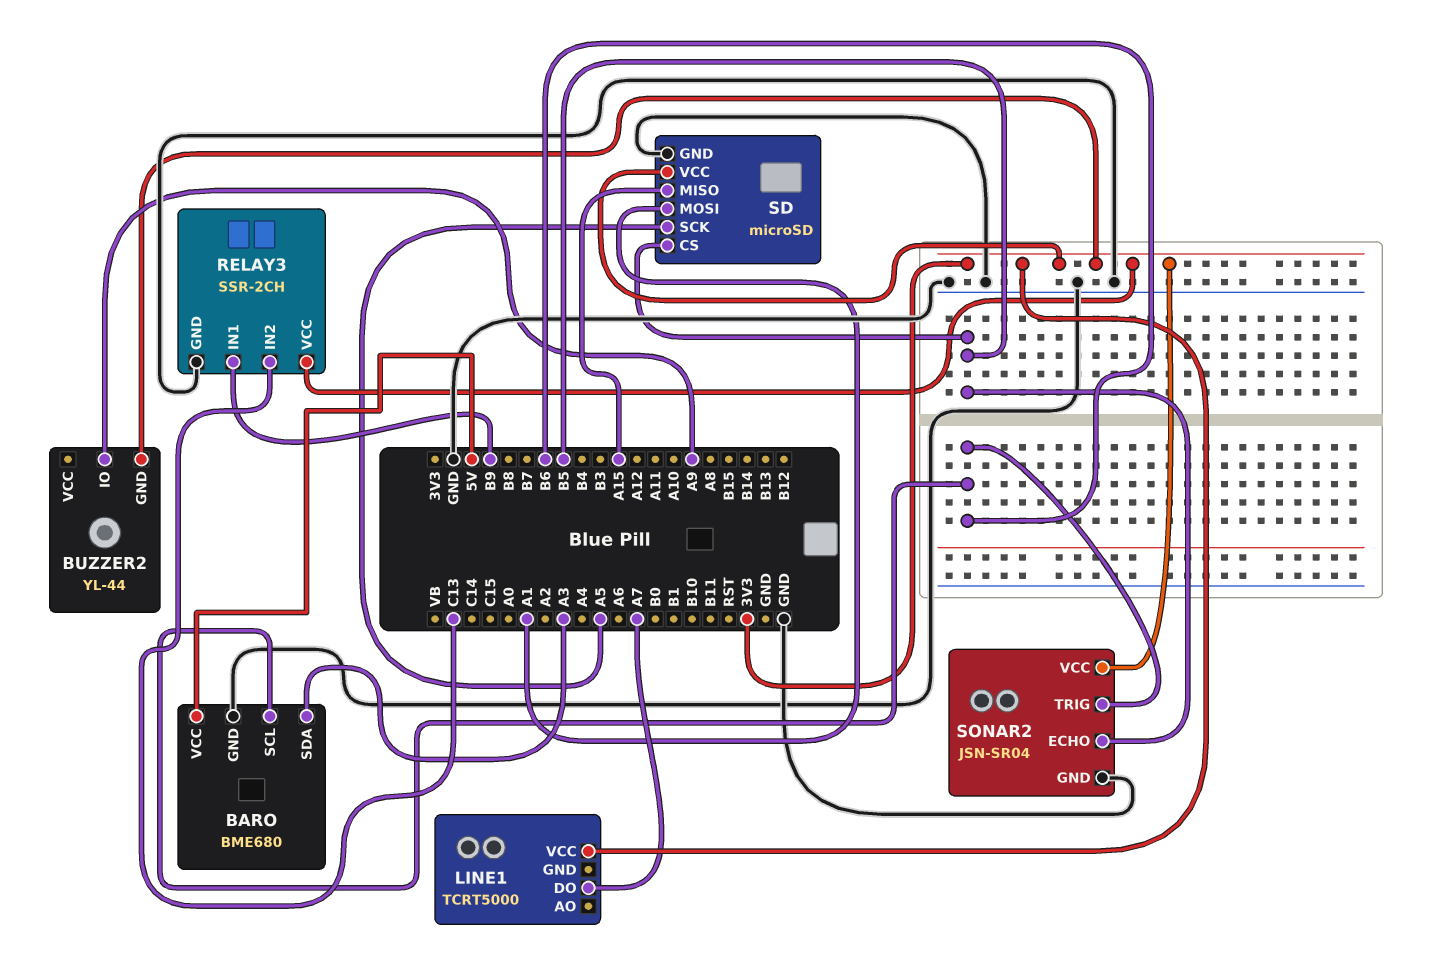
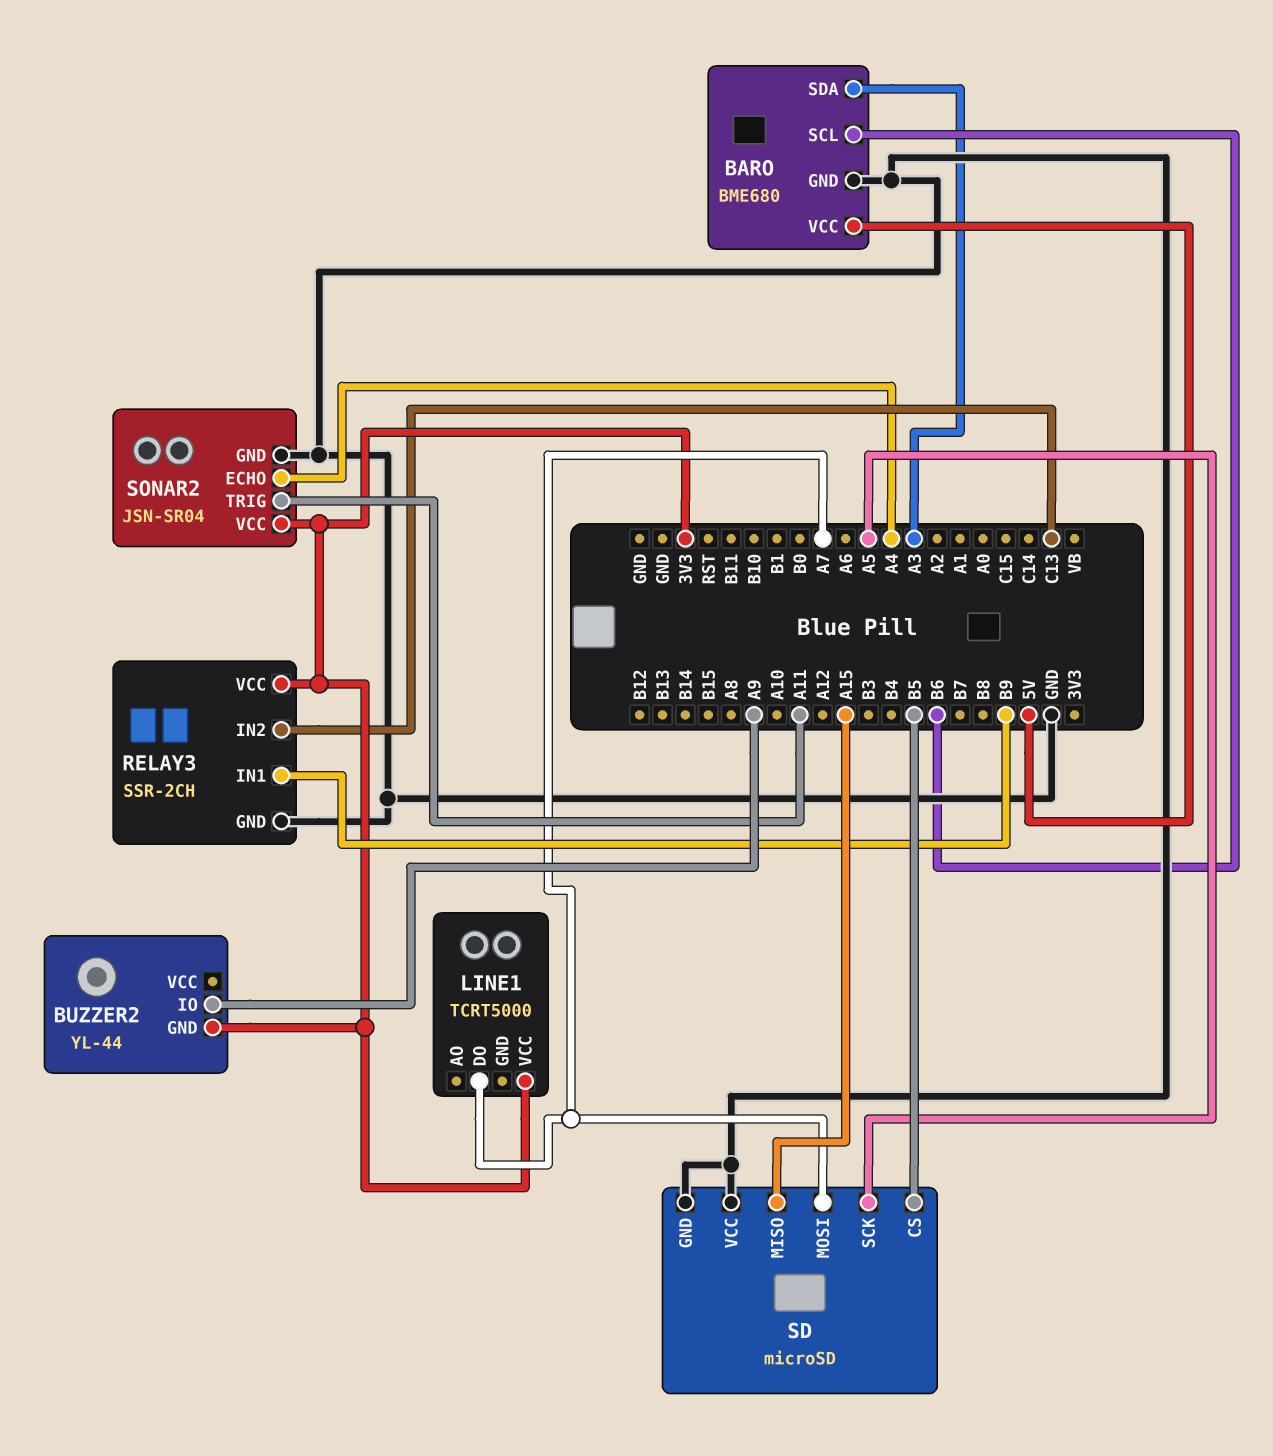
SD pin MOSI: A1 -> A7
SD pin VCC: 3V3 -> GND
SONAR2 pin ECHO: B5 -> A4
SONAR2 pin TRIG: B6 -> A11

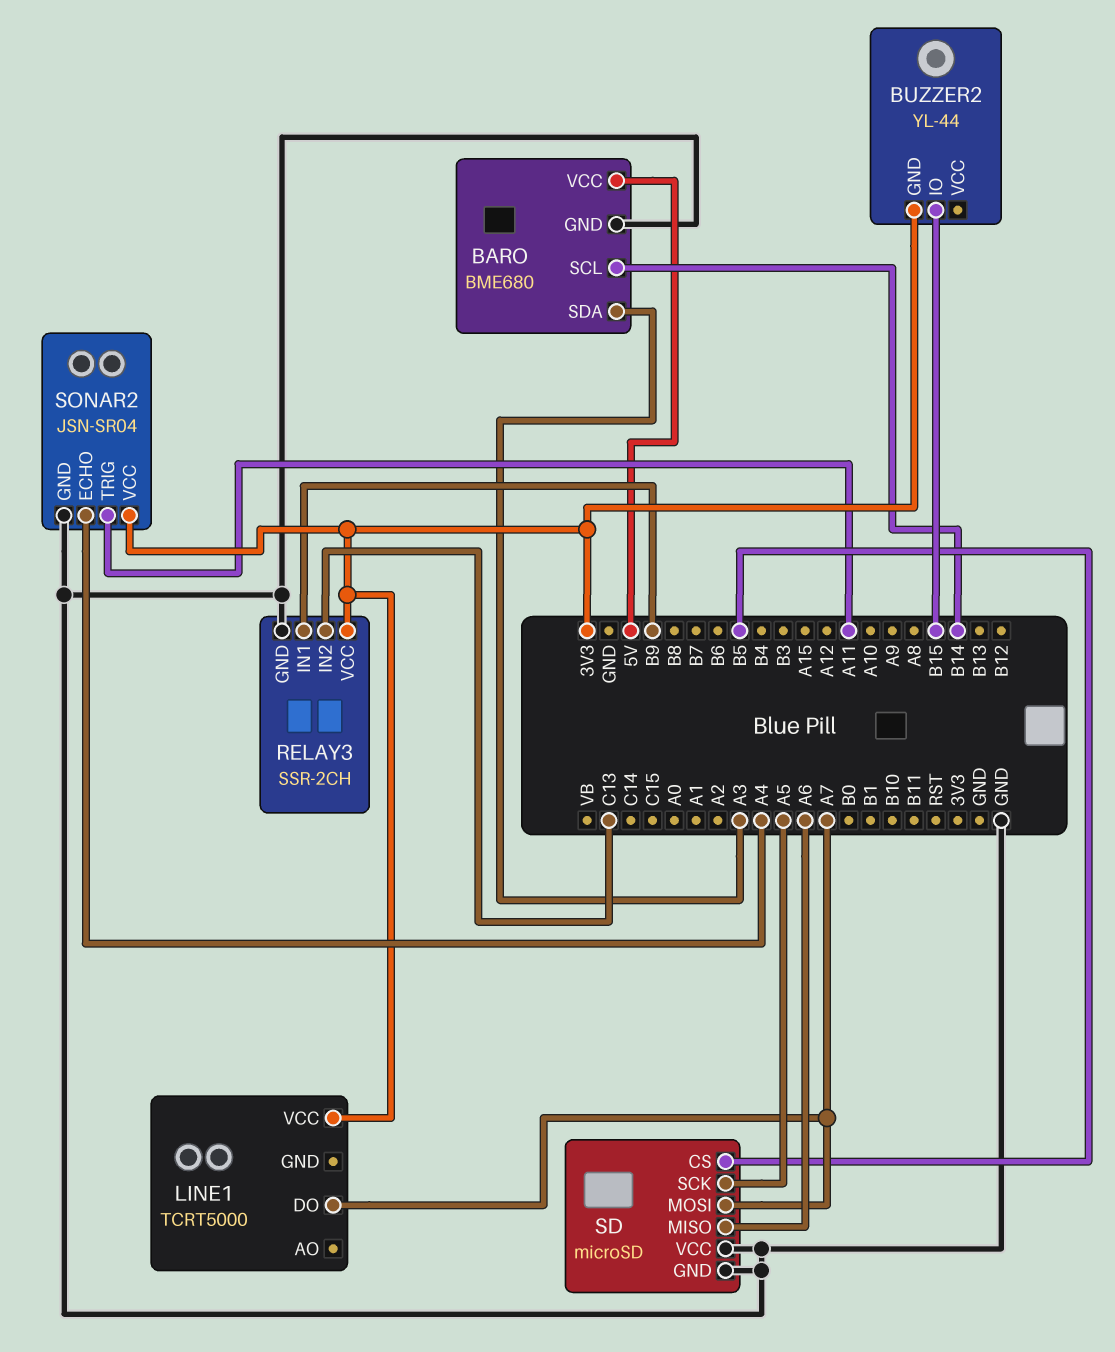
BARO pin SCL: B6 -> B14
BUZZER2 pin IO: A9 -> B15
SD pin MISO: A15 -> A6

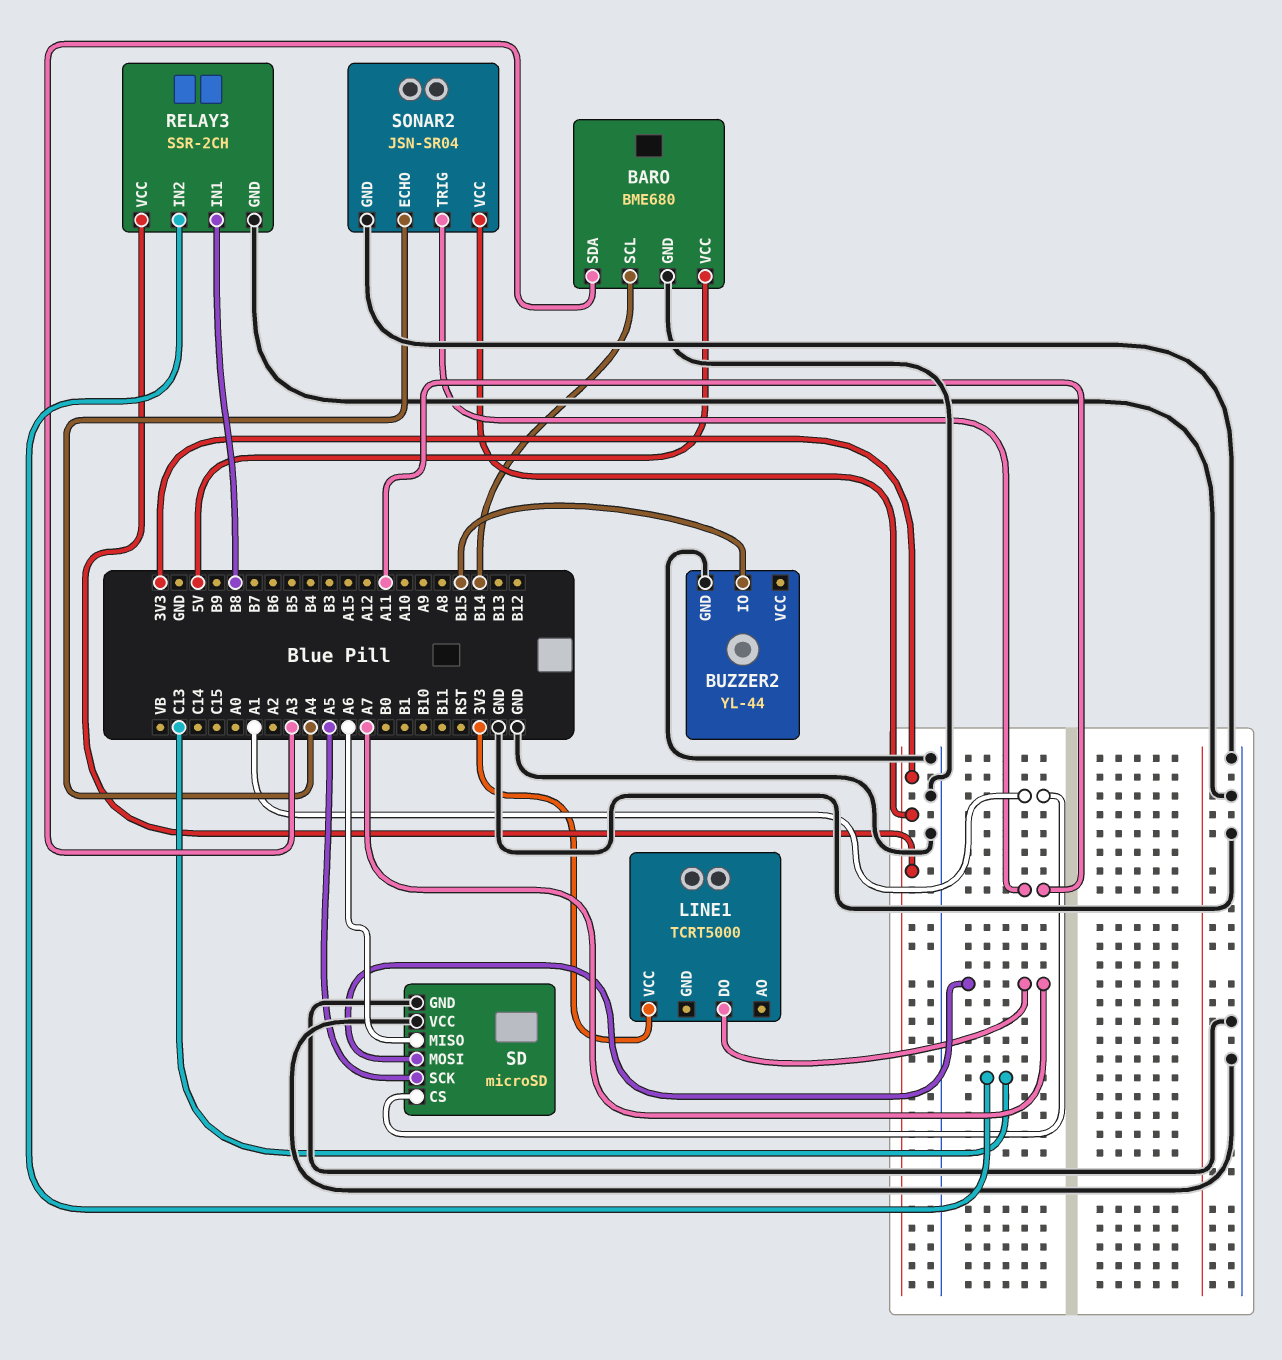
BUZZER2 pin GND: 3V3 -> GND
RELAY3 pin IN1: B9 -> B8
SD pin CS: B5 -> A1

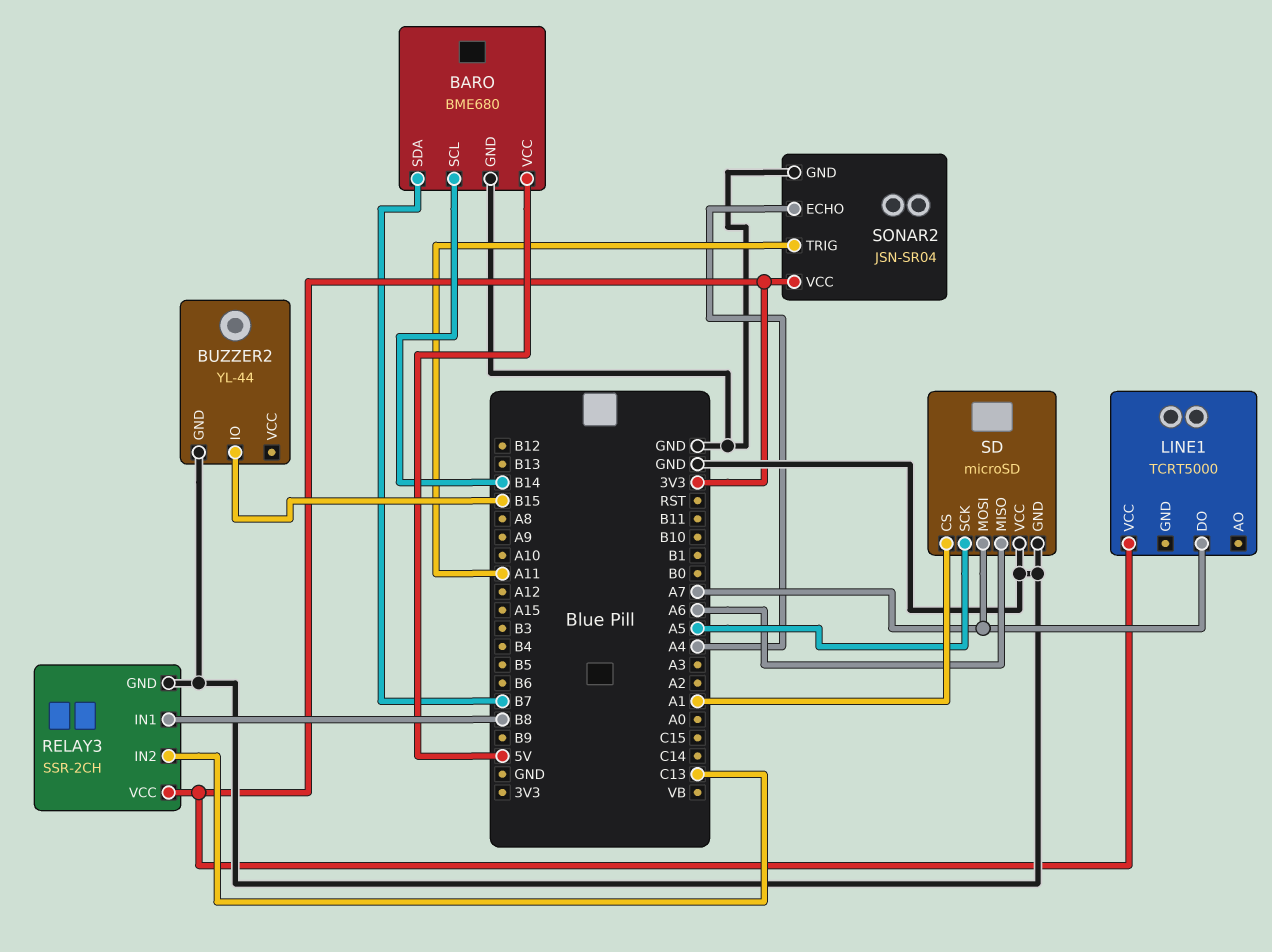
BARO pin SDA: A3 -> B7

